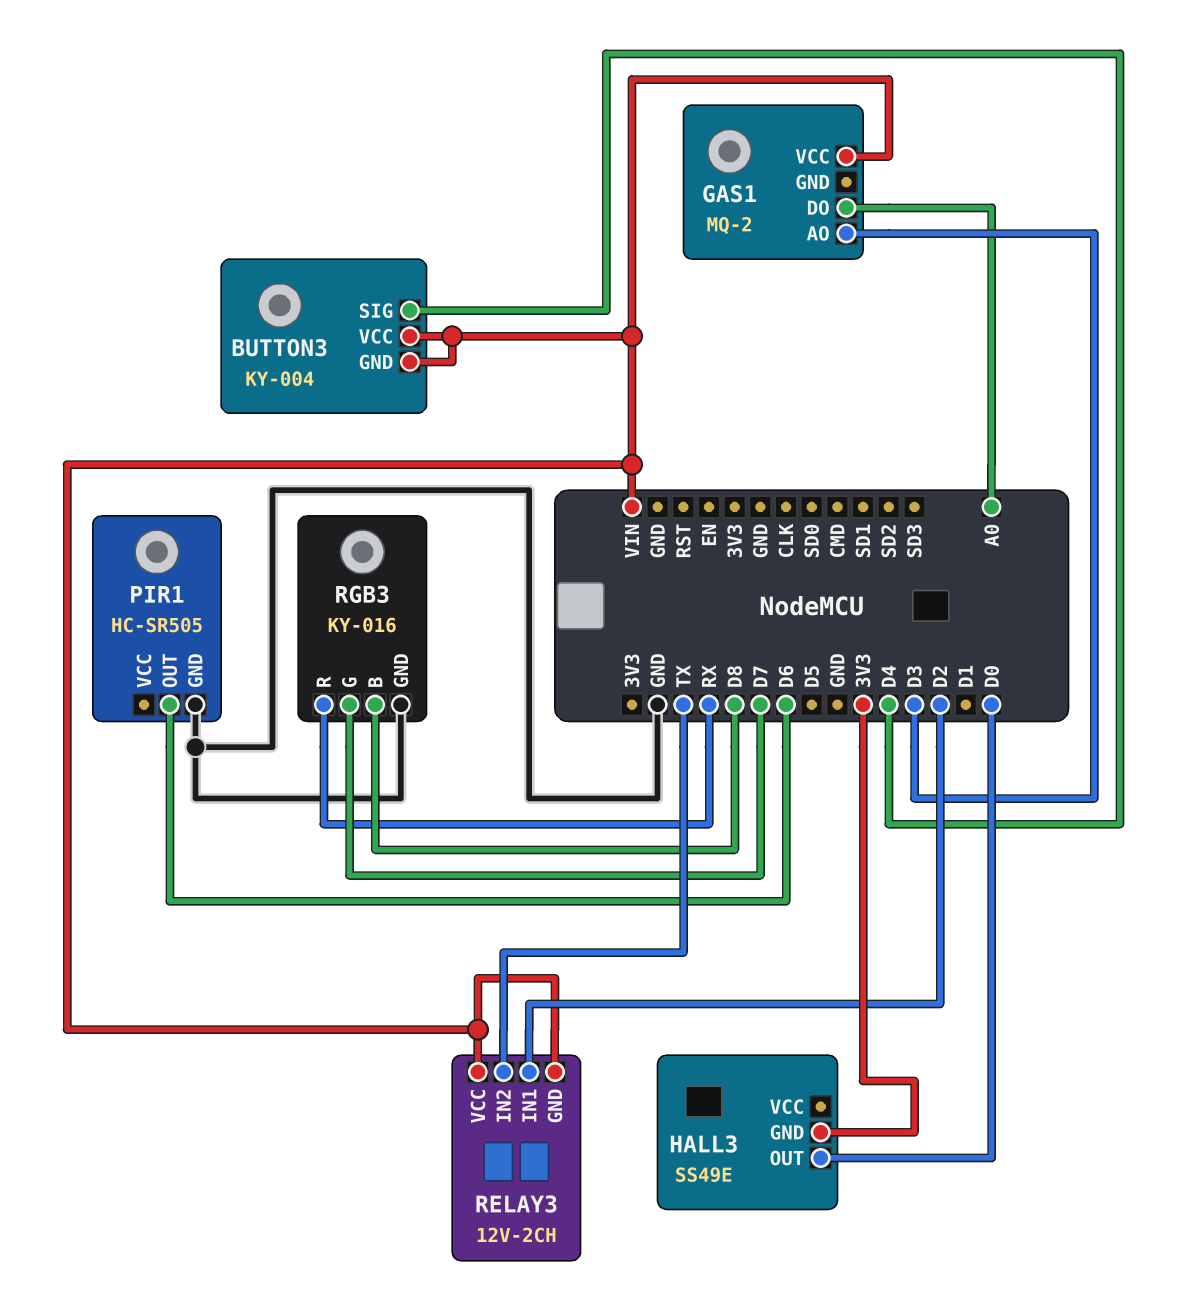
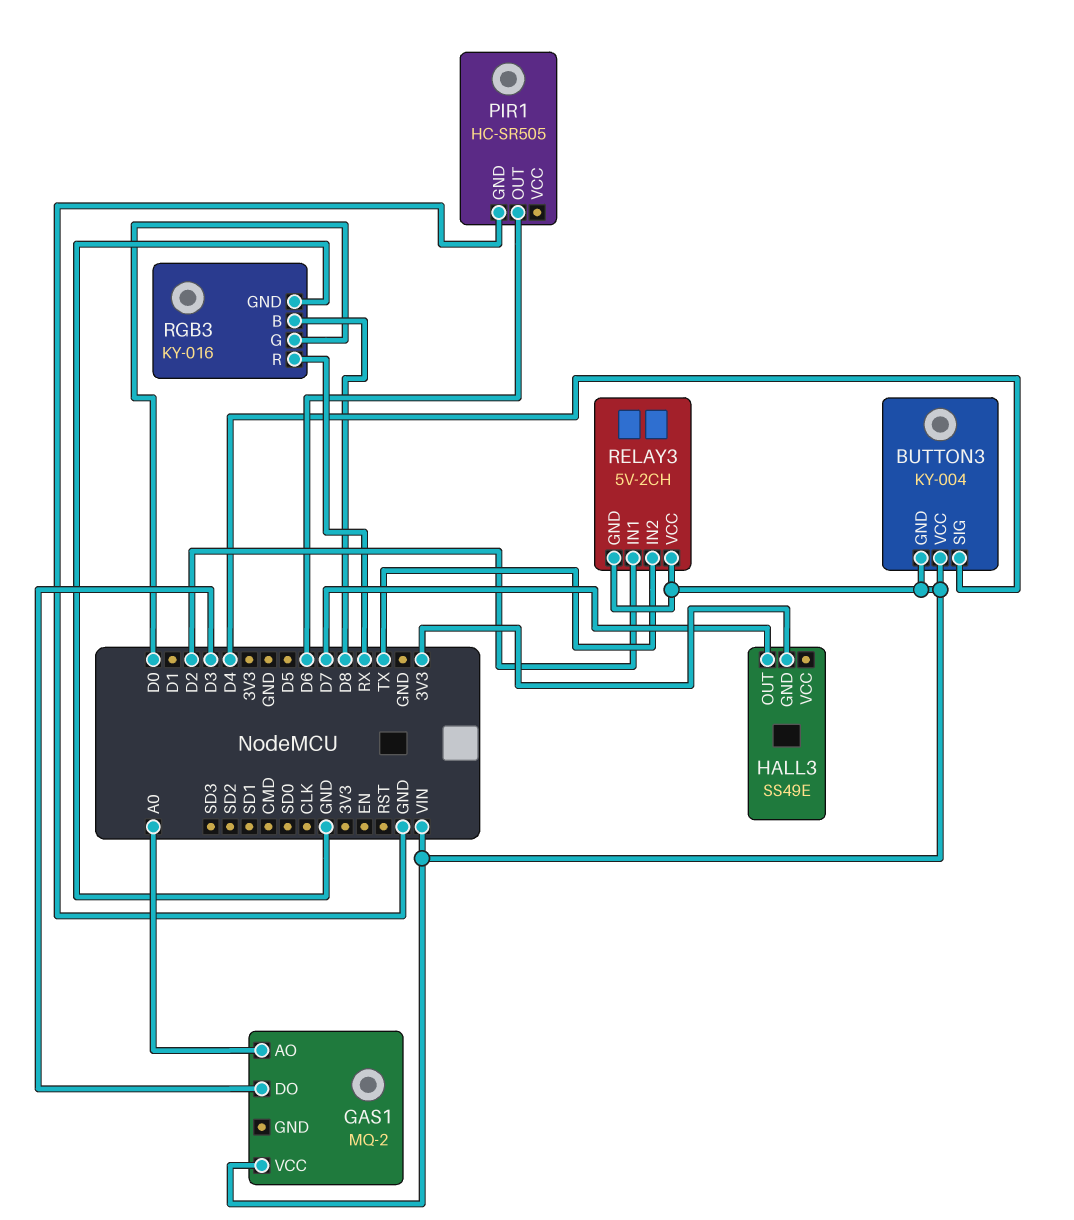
GAS1 pin AO: D3 -> A0
GAS1 pin DO: A0 -> D3
HALL3 pin OUT: D0 -> D7
RELAY3: 12V-2CH -> 5V-2CH
RGB3 pin G: D7 -> D0

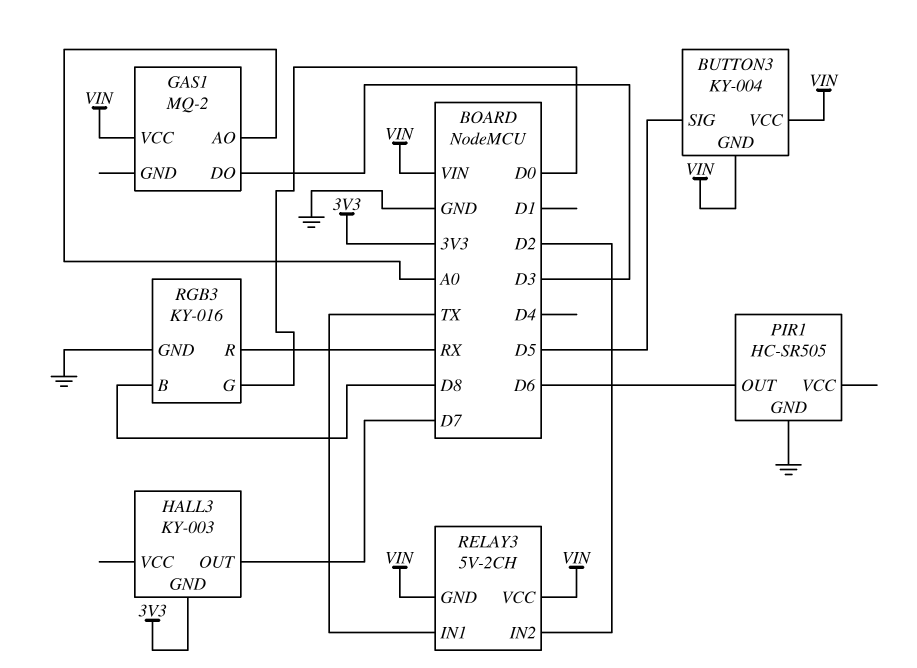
BUTTON3 pin SIG: D4 -> D5
HALL3: SS49E -> KY-003
RELAY3 pin IN1: D2 -> TX
RELAY3 pin IN2: TX -> D2

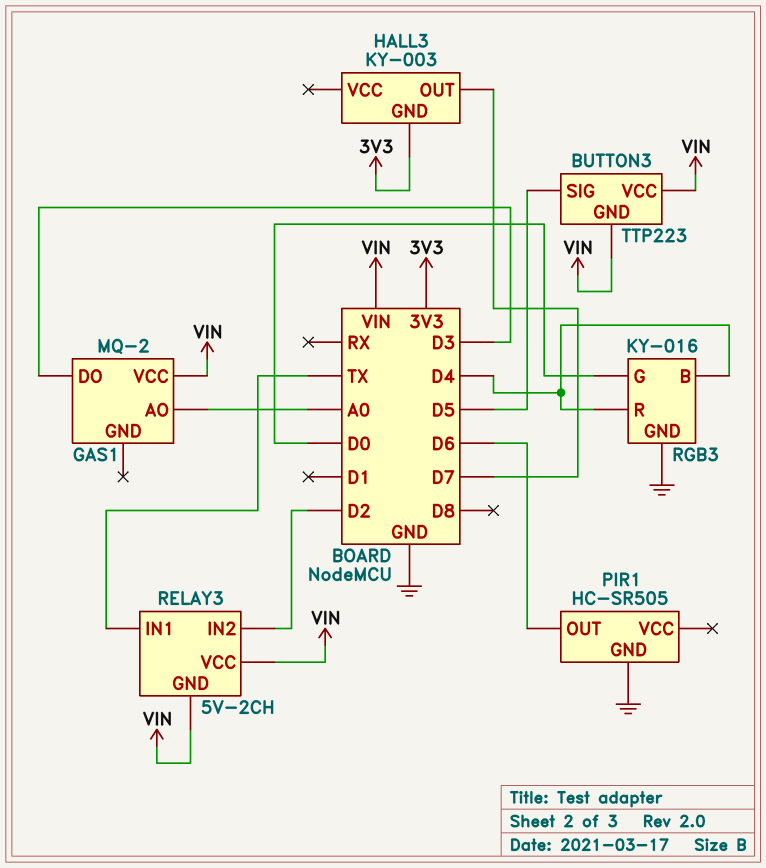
BUTTON3: KY-004 -> TTP223
RGB3 pin B: D8 -> D4
RGB3 pin R: RX -> D4

